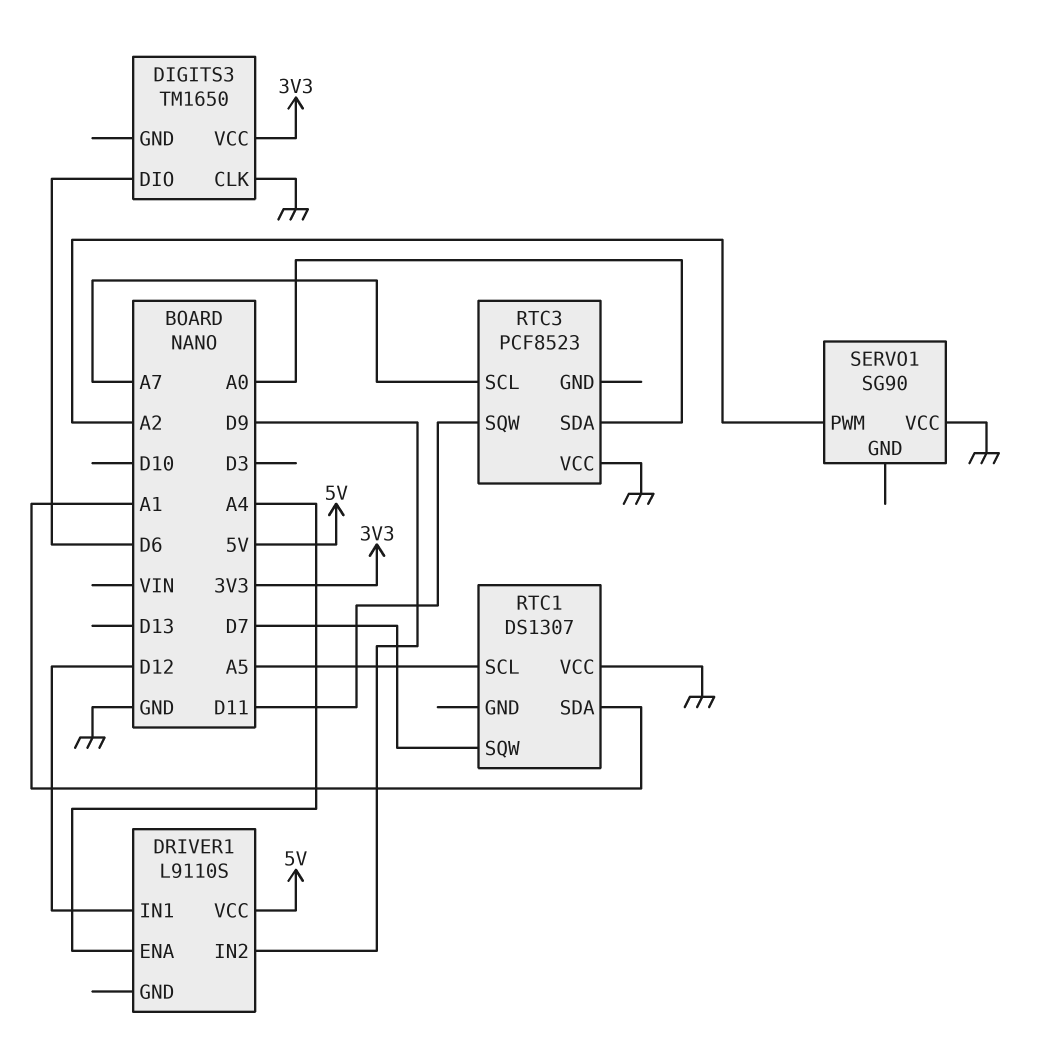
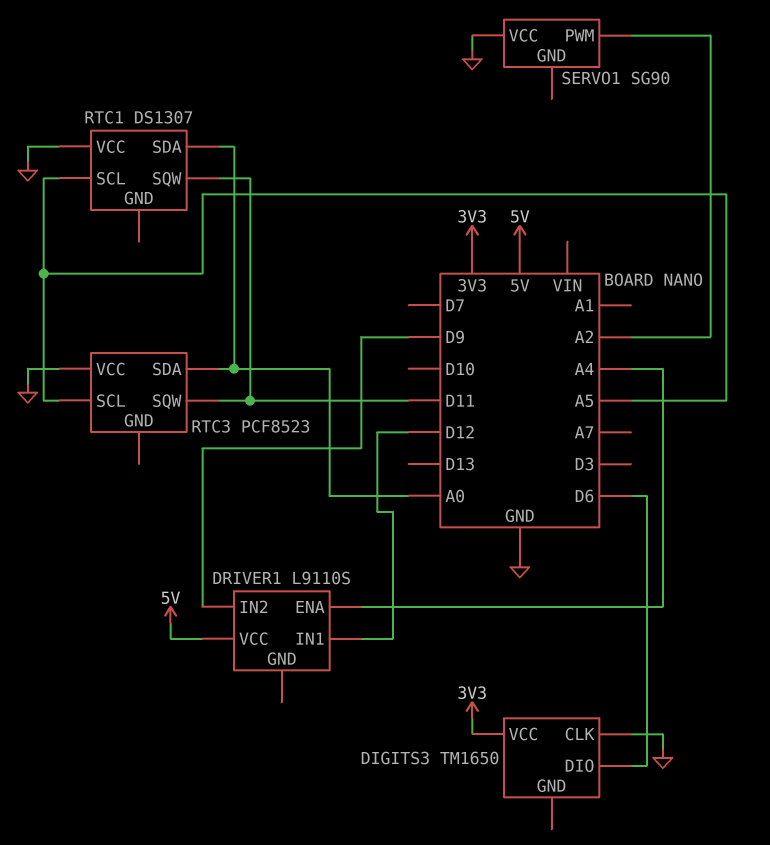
RTC1 pin SDA: A1 -> A0
RTC1 pin SQW: D7 -> D11
RTC3 pin SCL: A7 -> A5

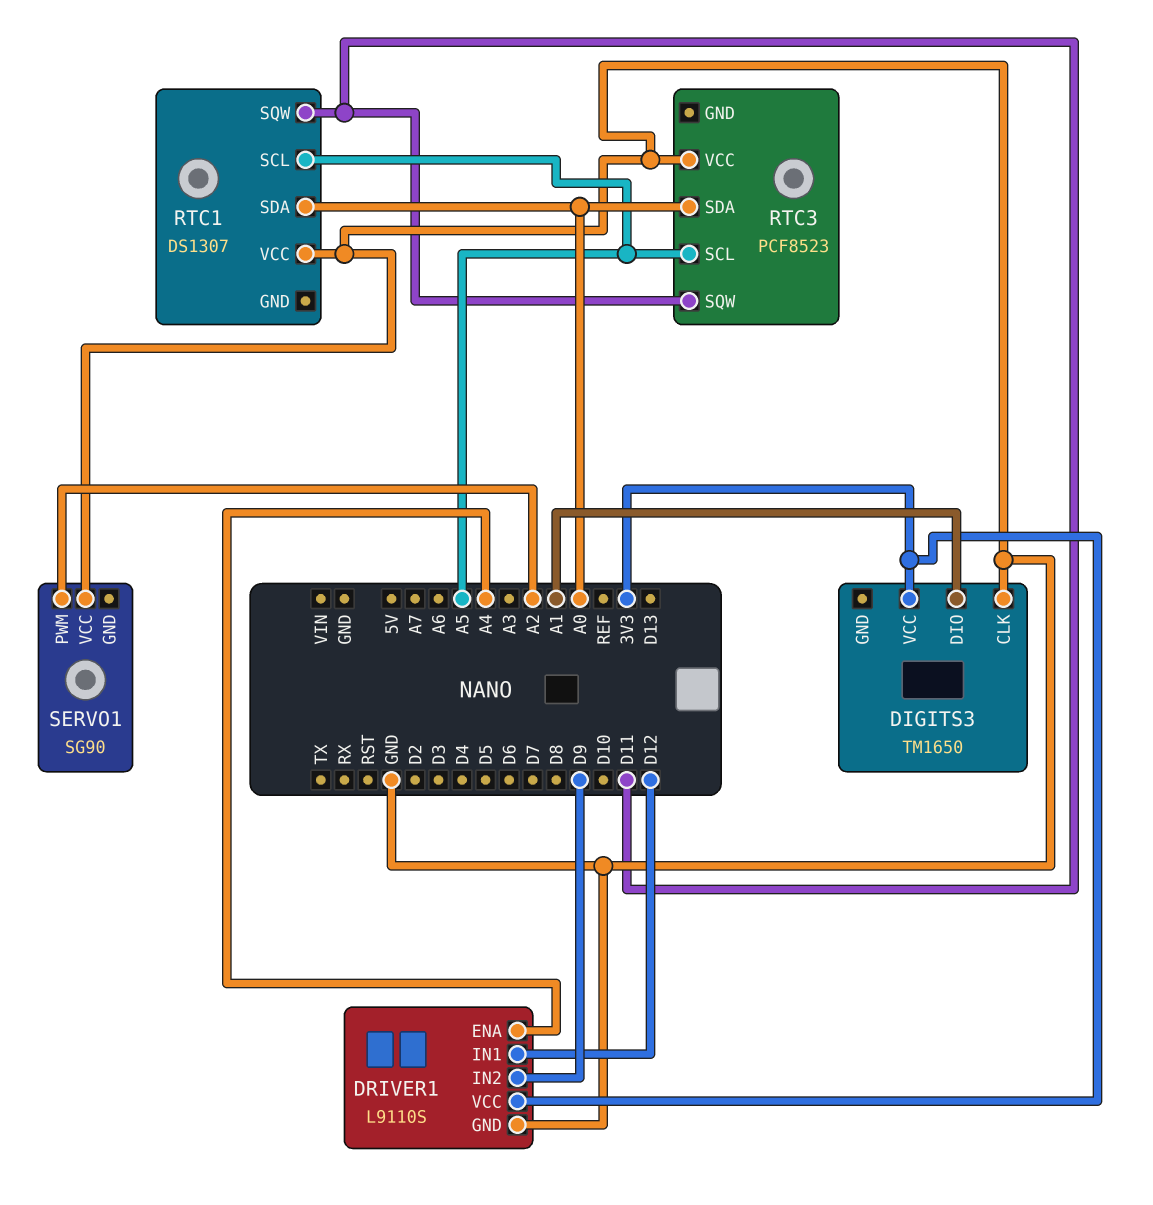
DIGITS3 pin DIO: D6 -> A1
DRIVER1 pin GND: none -> GND
DRIVER1 pin VCC: 5V -> 3V3

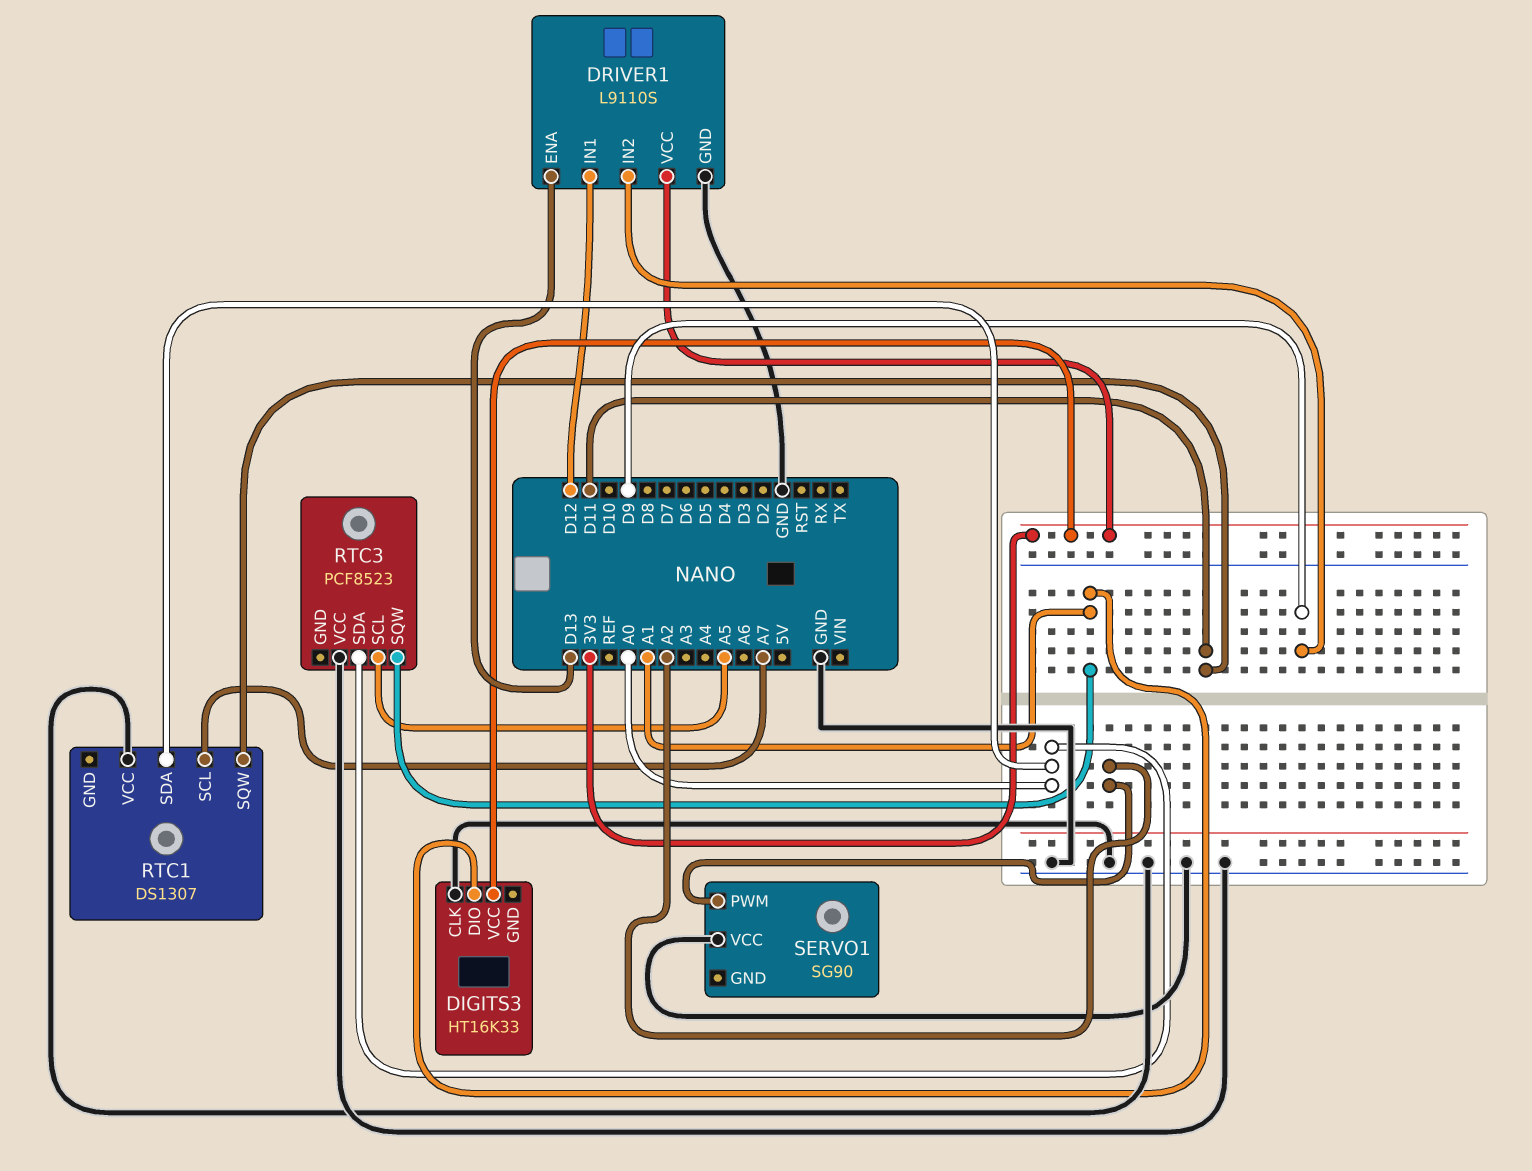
DIGITS3: TM1650 -> HT16K33
DRIVER1 pin ENA: A4 -> D13
RTC1 pin SCL: A5 -> A7
RTC3 pin SQW: D11 -> A1

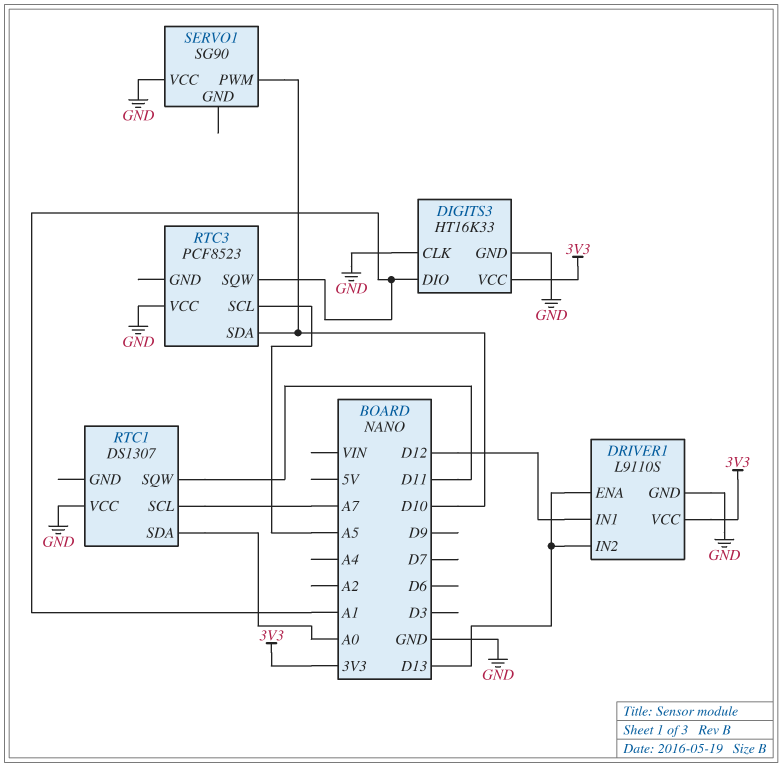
DIGITS3 pin GND: none -> GND
DRIVER1 pin IN2: D9 -> D13
RTC3 pin SDA: A0 -> D10
SERVO1 pin PWM: A2 -> D10

